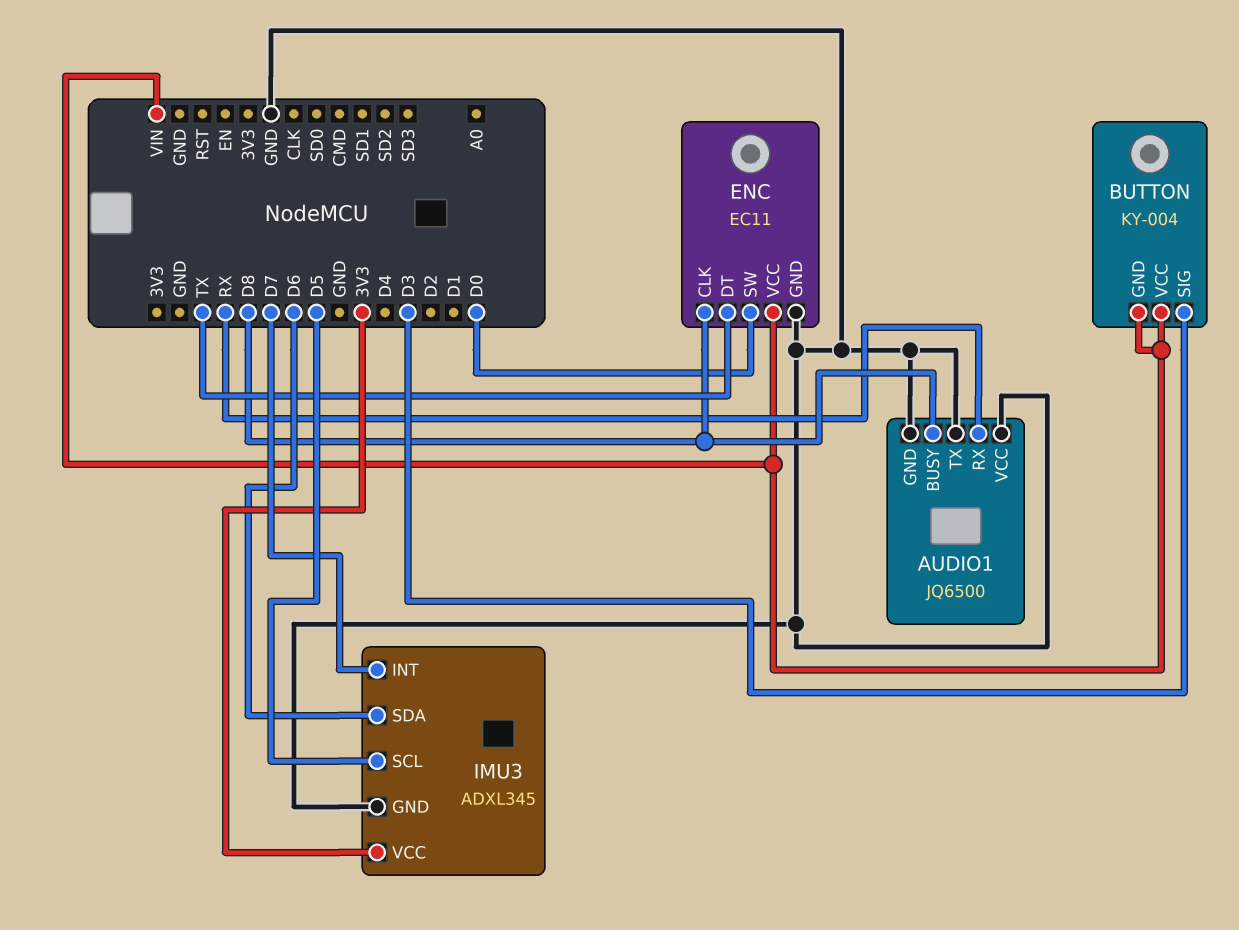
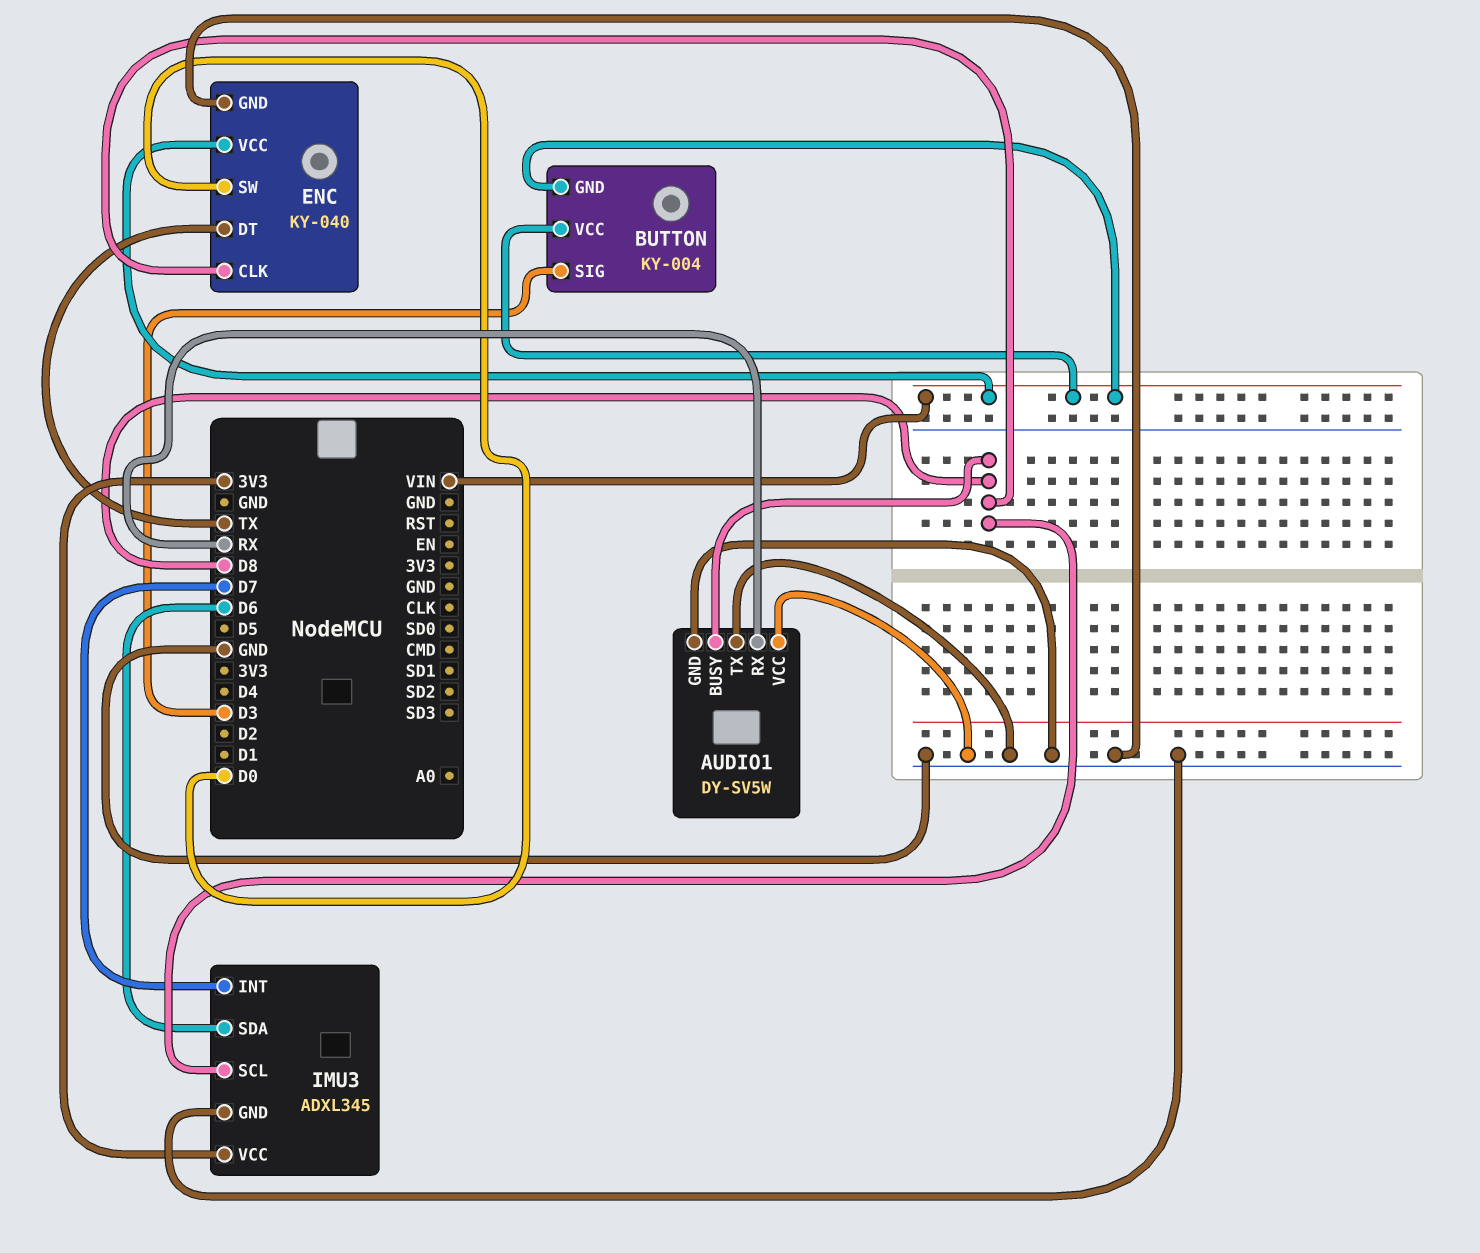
AUDIO1: JQ6500 -> DY-SV5W
ENC: EC11 -> KY-040
IMU3 pin SCL: D5 -> D8

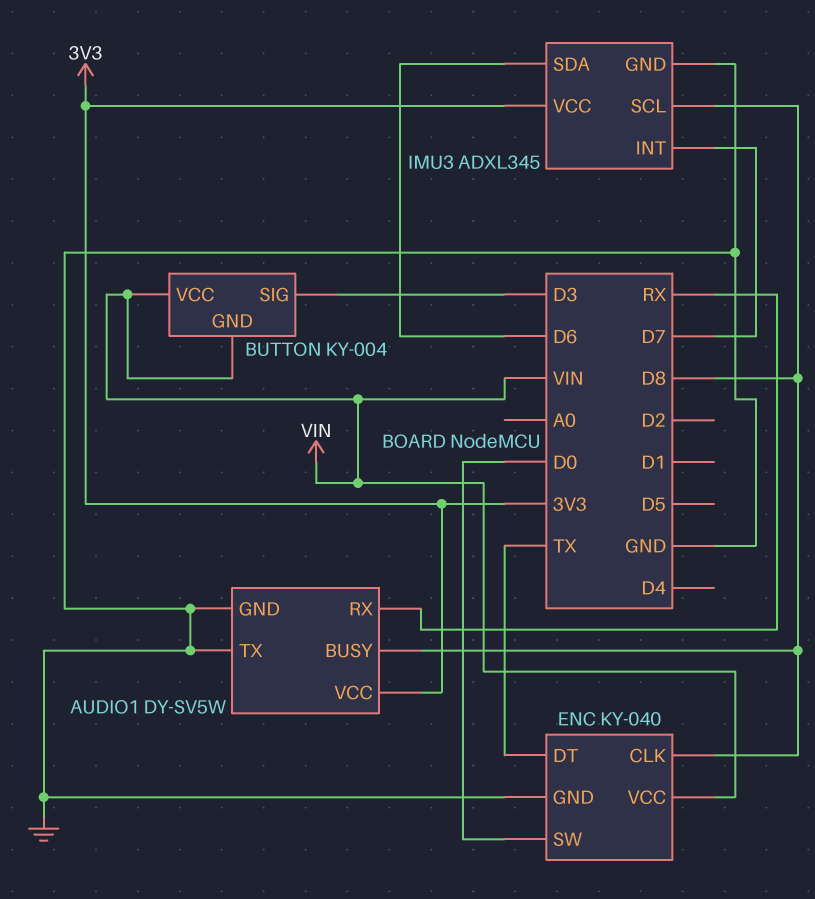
AUDIO1 pin VCC: GND -> 3V3

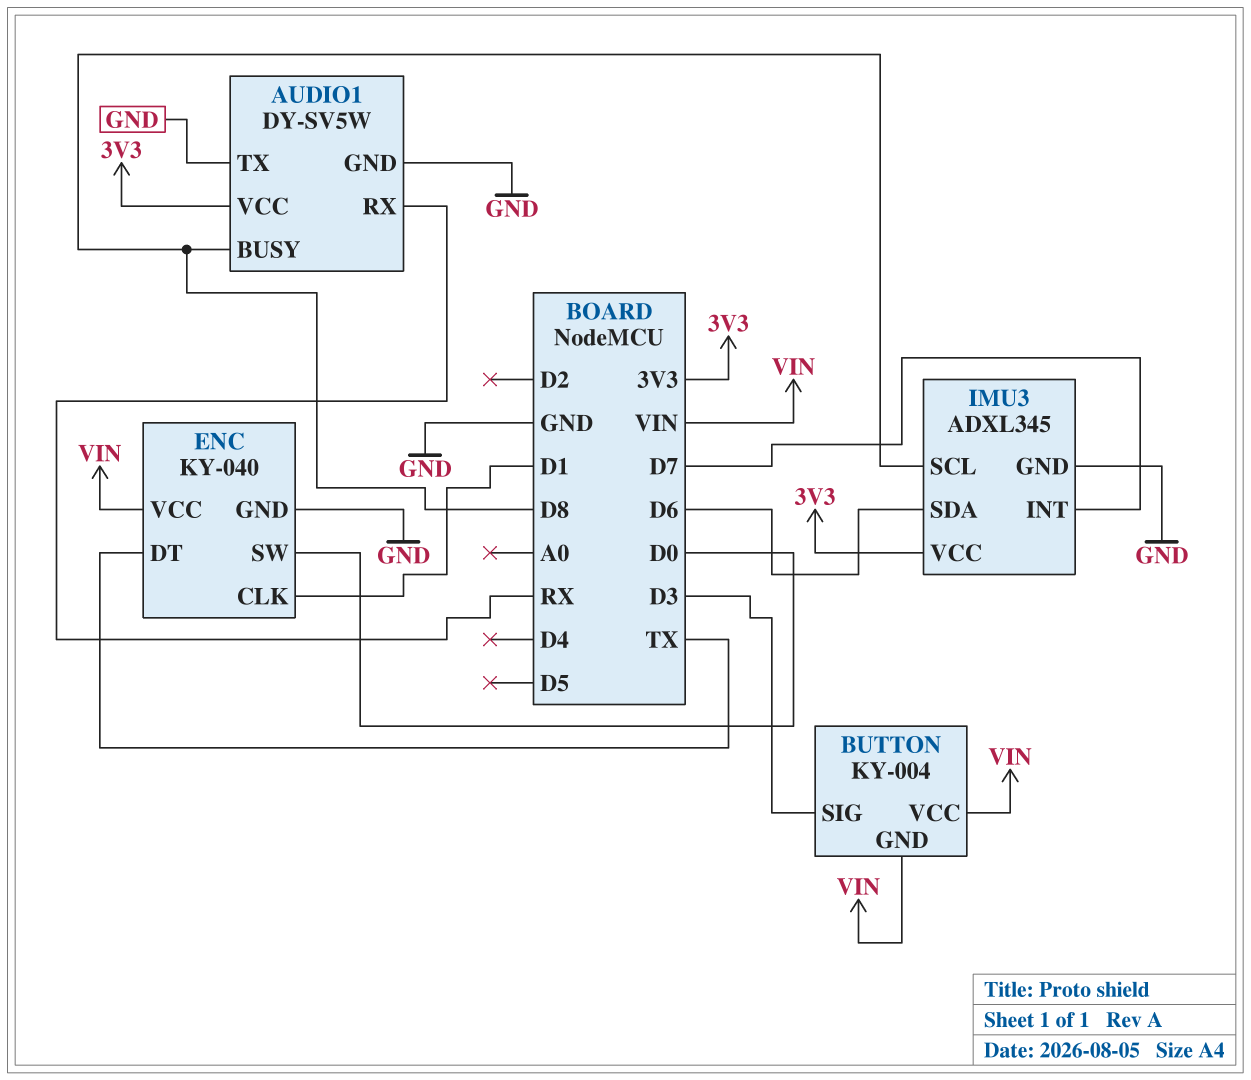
ENC pin CLK: D8 -> D1

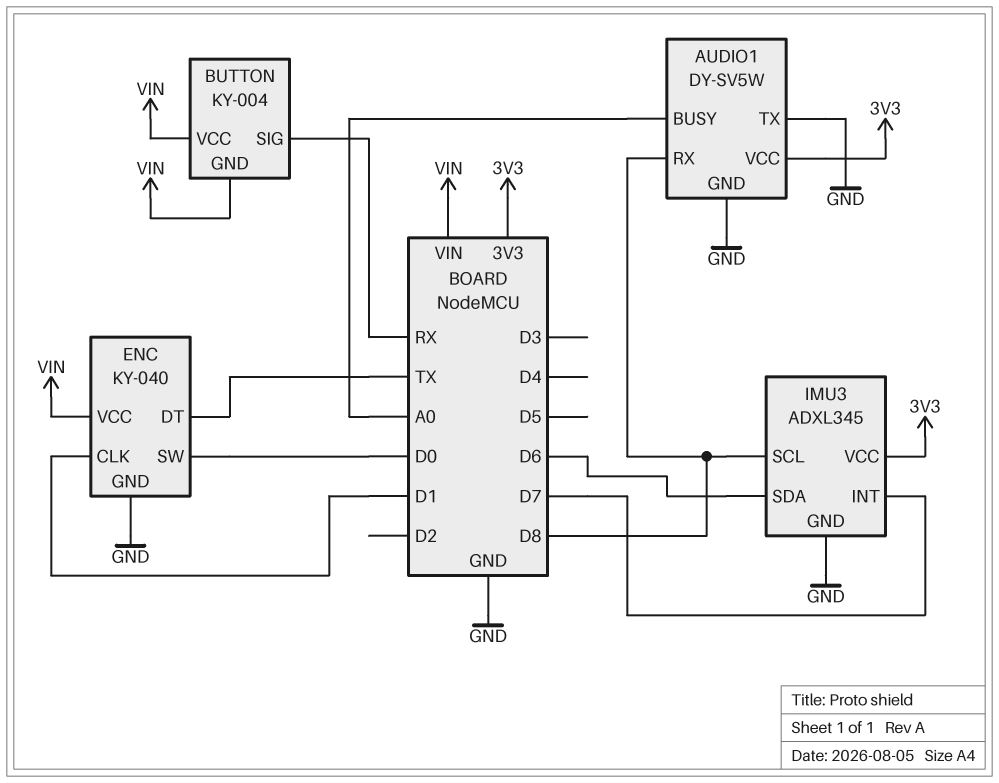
AUDIO1 pin BUSY: D8 -> A0
AUDIO1 pin RX: RX -> D8
BUTTON pin SIG: D3 -> RX

